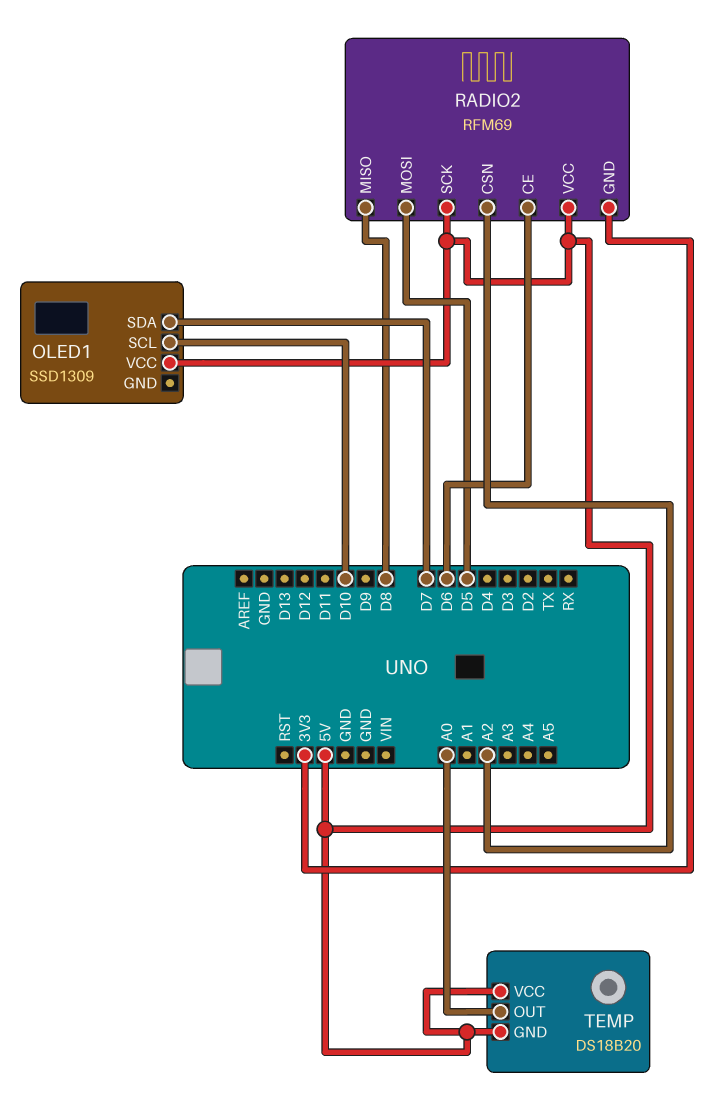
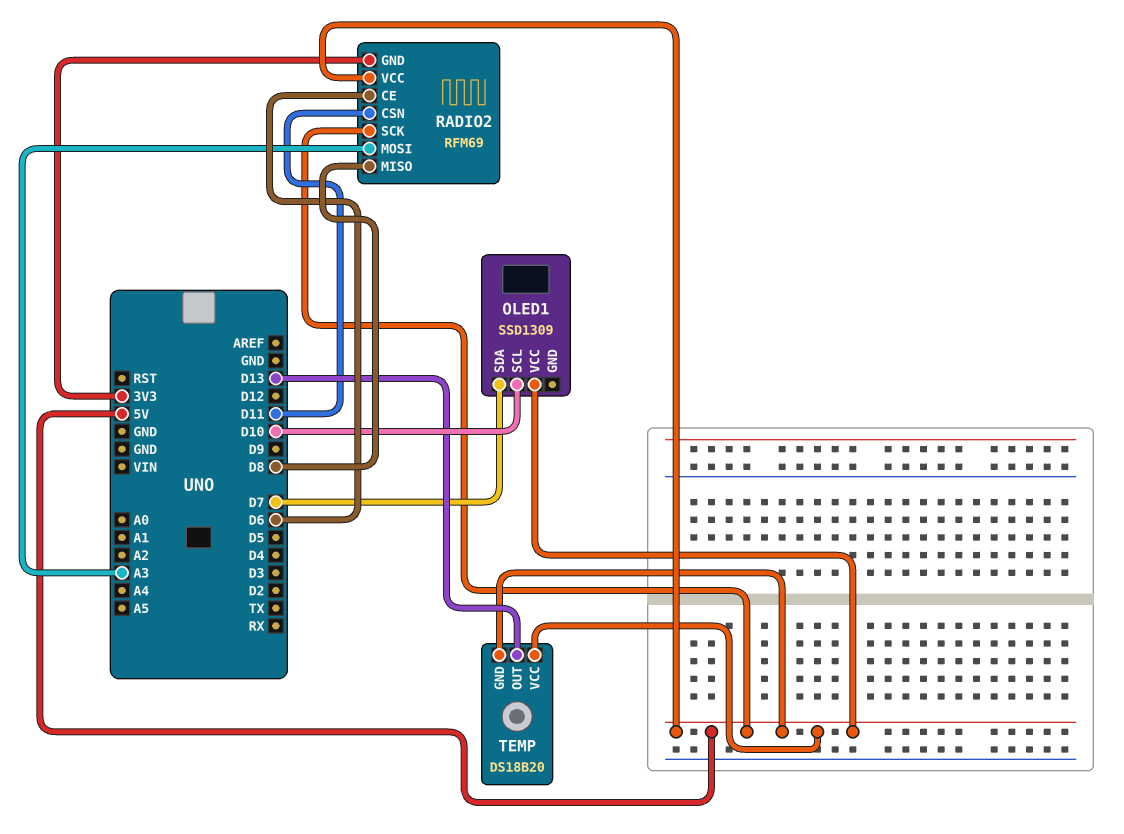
RADIO2 pin CSN: A2 -> D11
RADIO2 pin MOSI: D5 -> A3
TEMP pin OUT: A0 -> D13

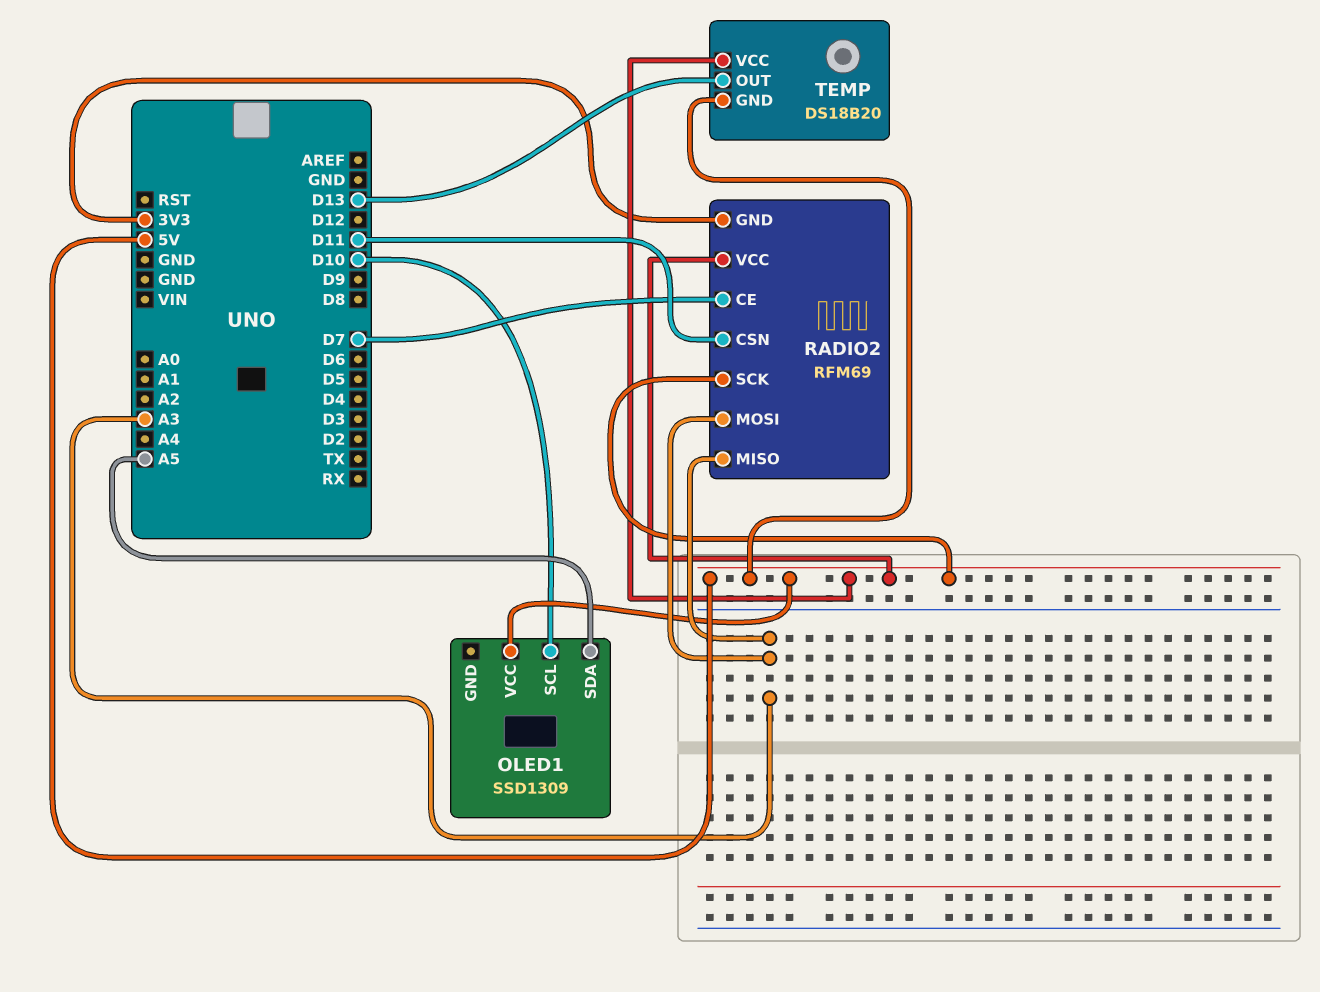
OLED1 pin SDA: D7 -> A5
RADIO2 pin CE: D6 -> D7
RADIO2 pin MISO: D8 -> A3

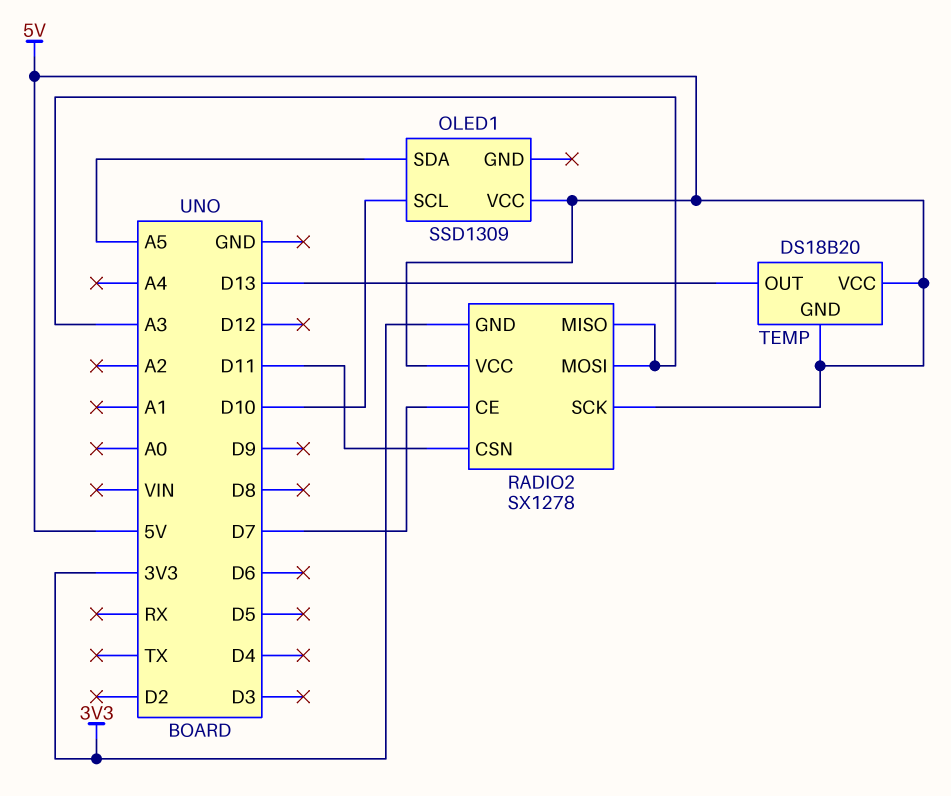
RADIO2: RFM69 -> SX1278

